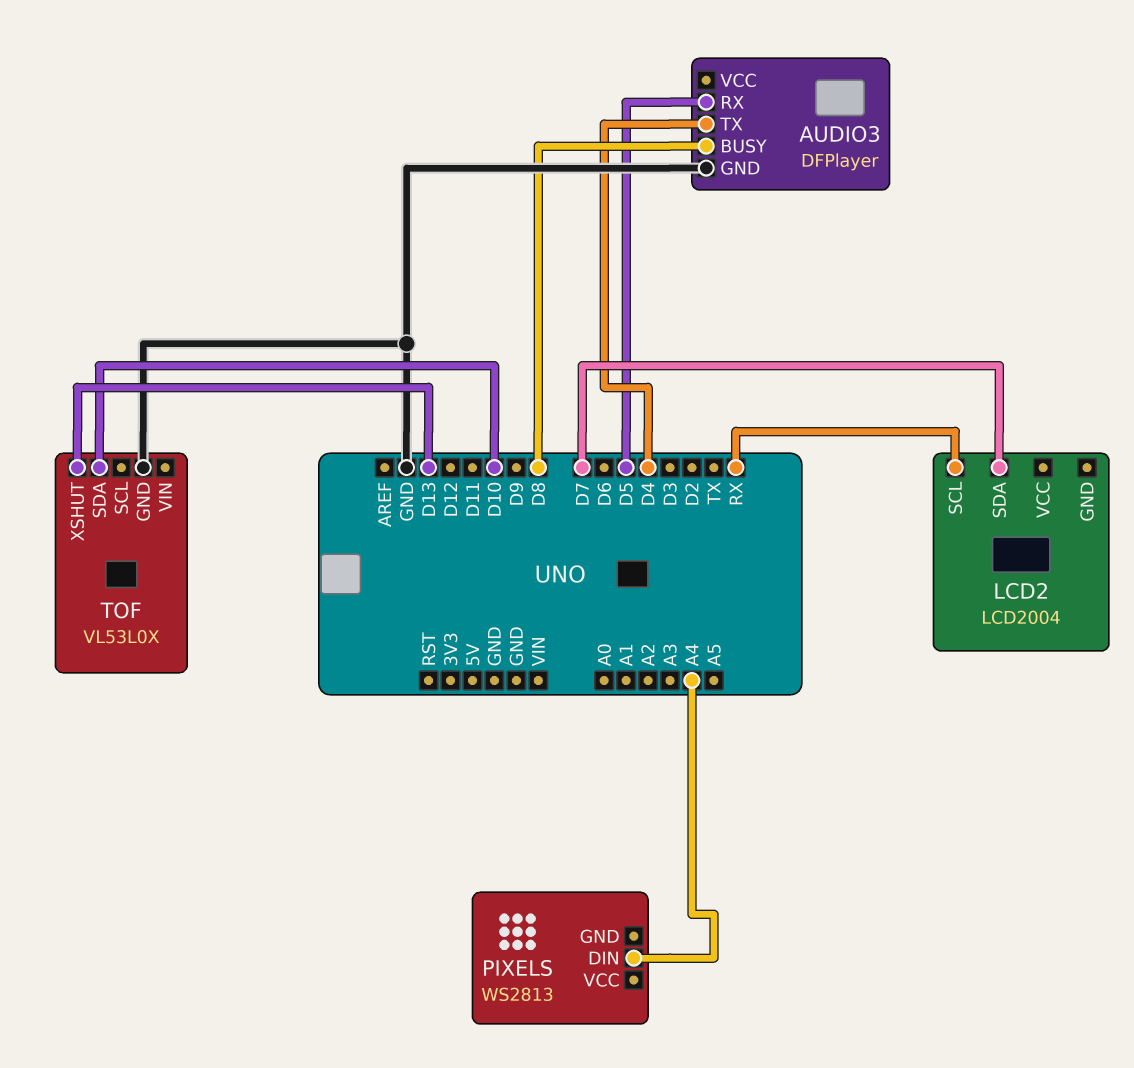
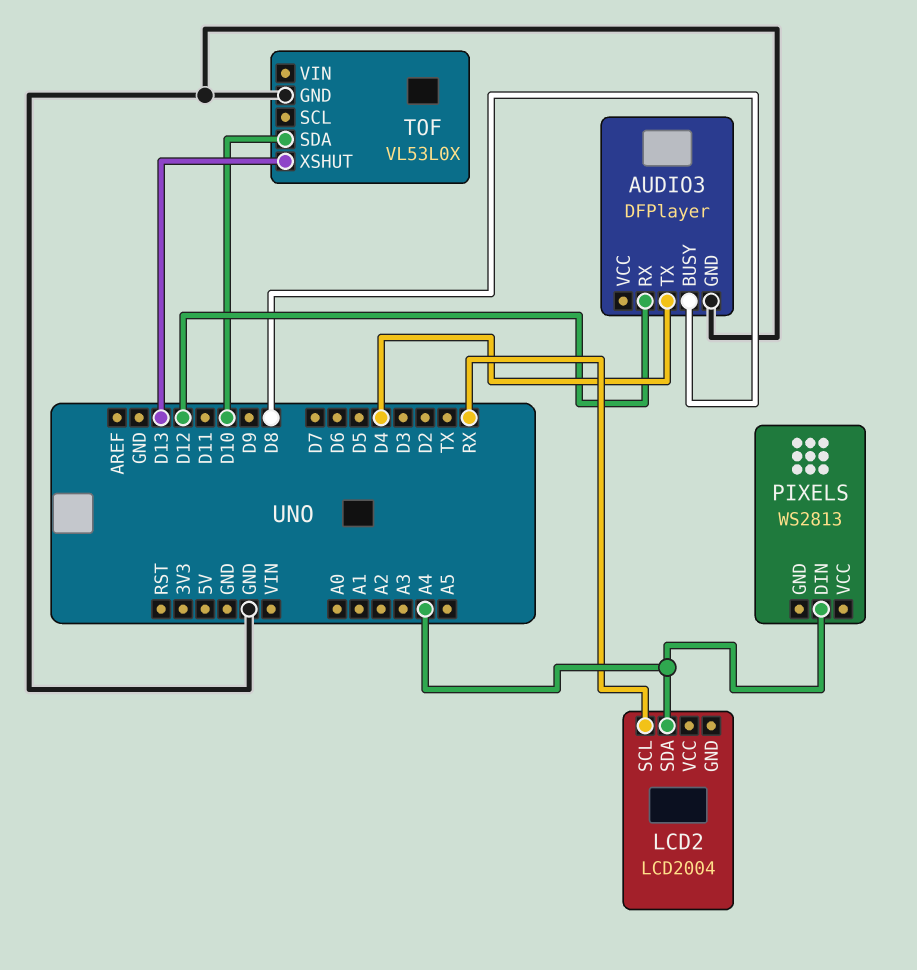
AUDIO3 pin RX: D5 -> D12
LCD2 pin SDA: D7 -> A4

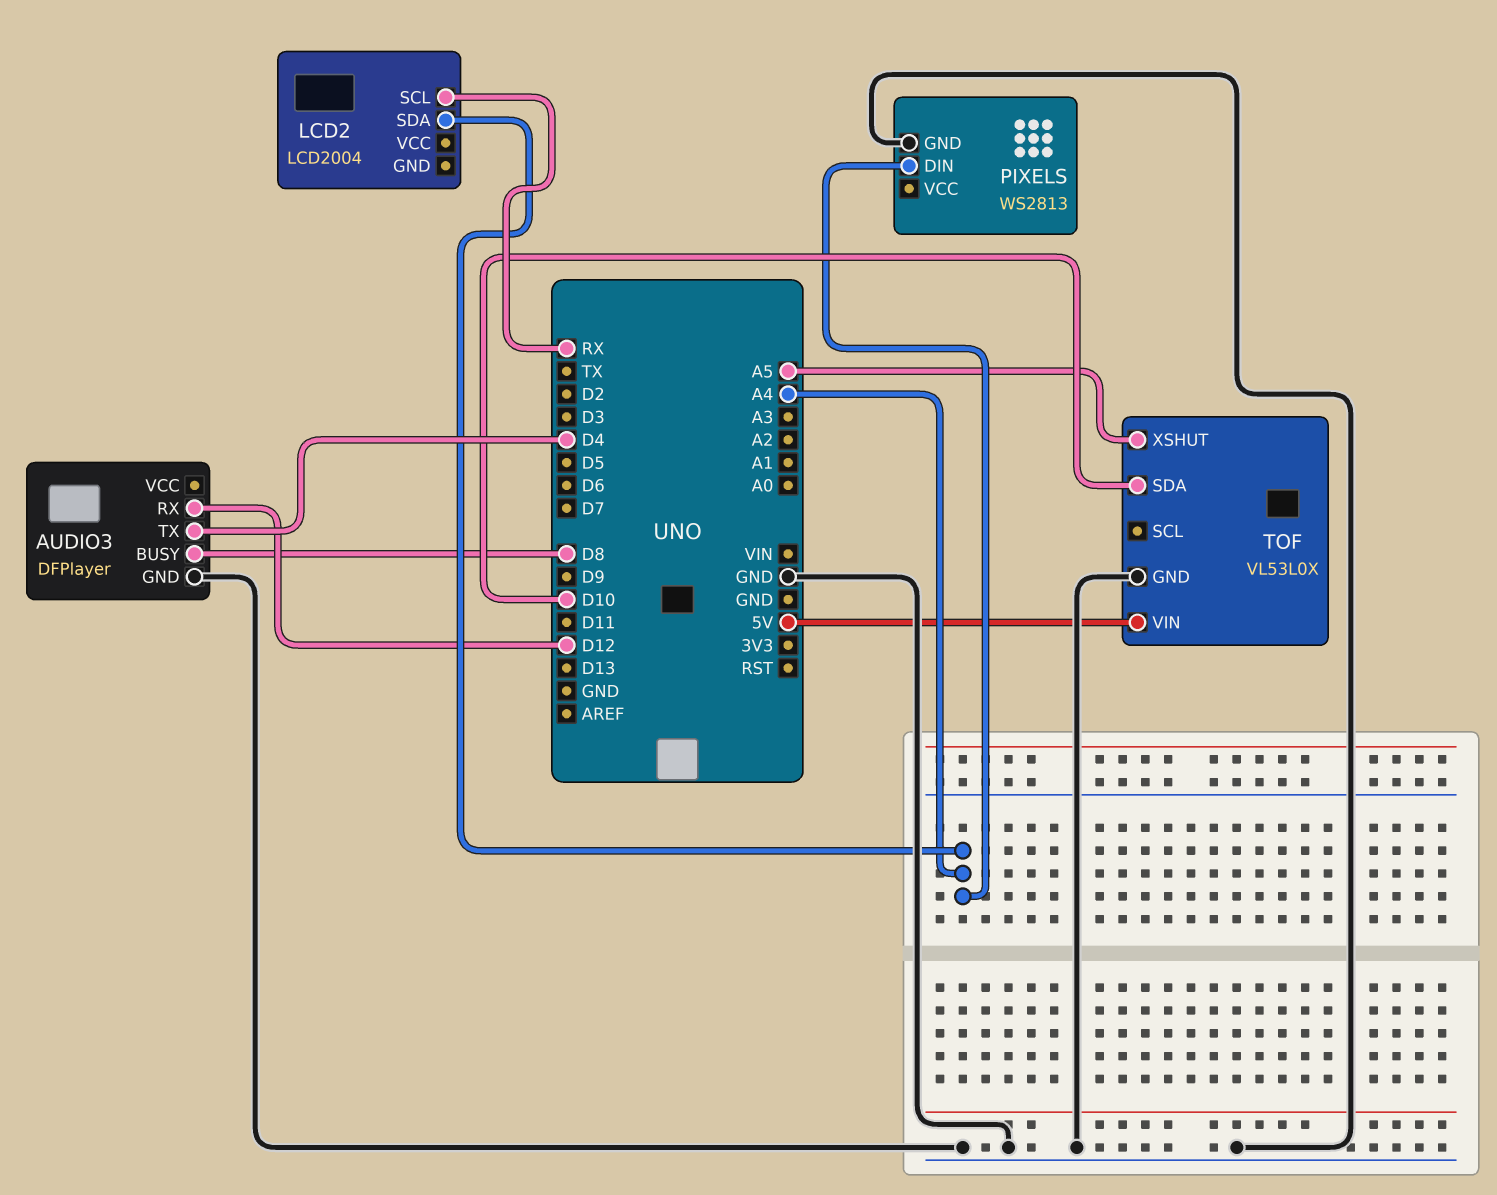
PIXELS pin GND: none -> GND
TOF pin VIN: none -> 5V
TOF pin XSHUT: D13 -> A5

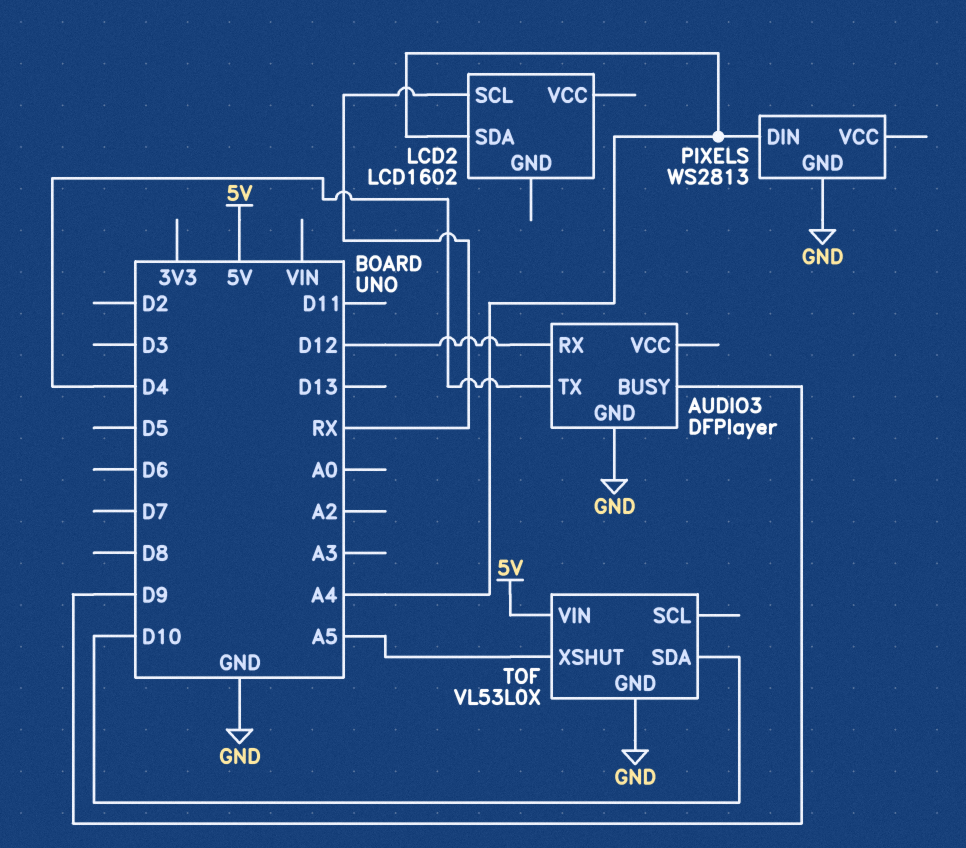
AUDIO3 pin BUSY: D8 -> D9
LCD2: LCD2004 -> LCD1602

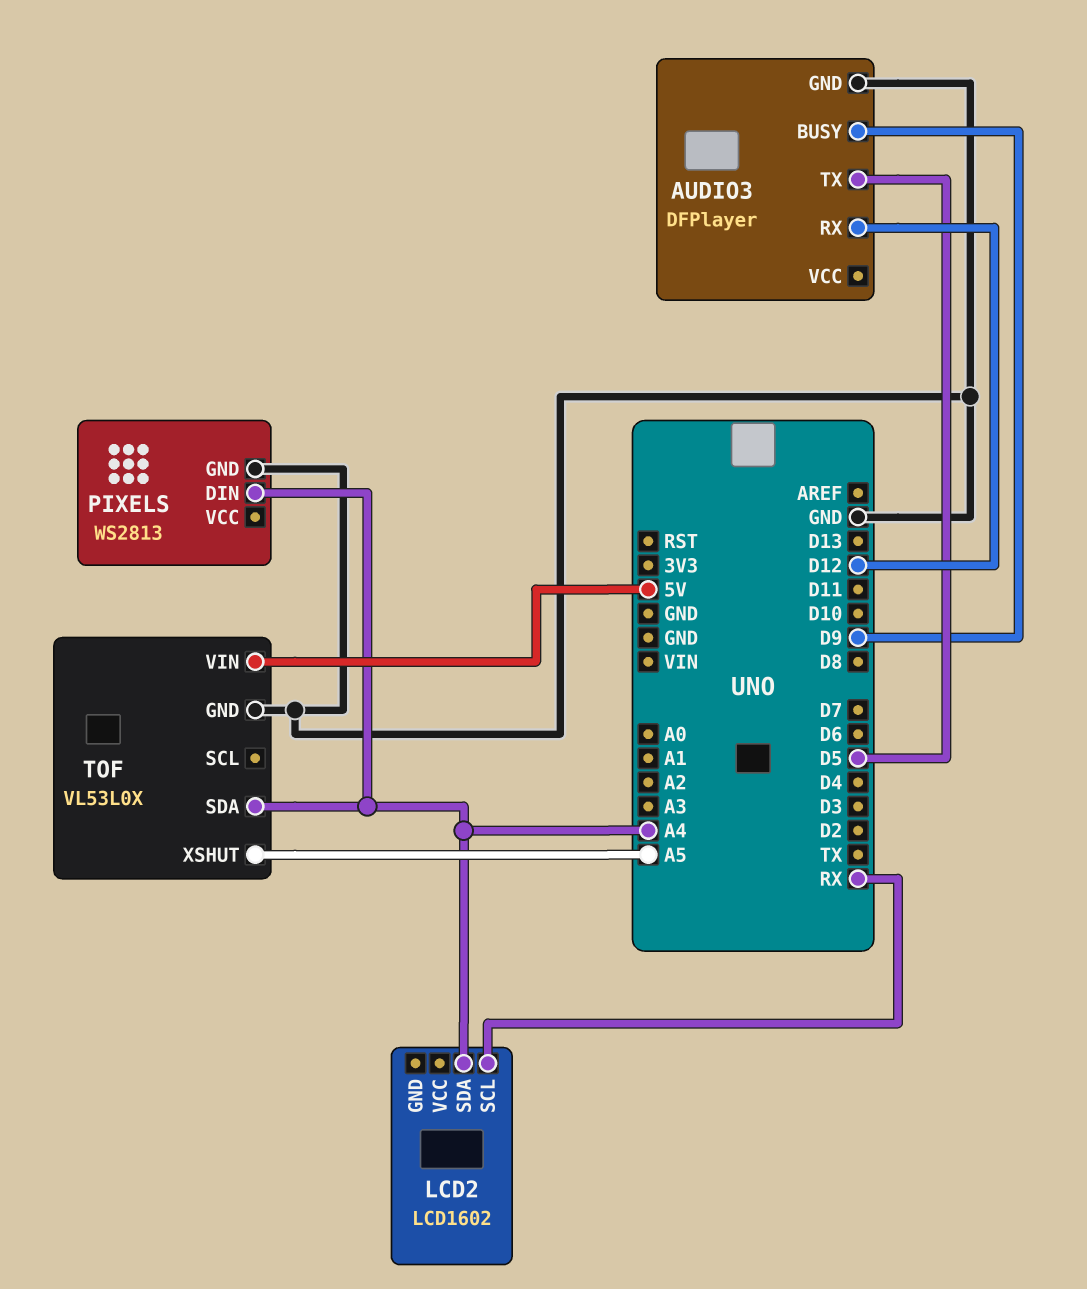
AUDIO3 pin TX: D4 -> D5
TOF pin SDA: D10 -> A4

